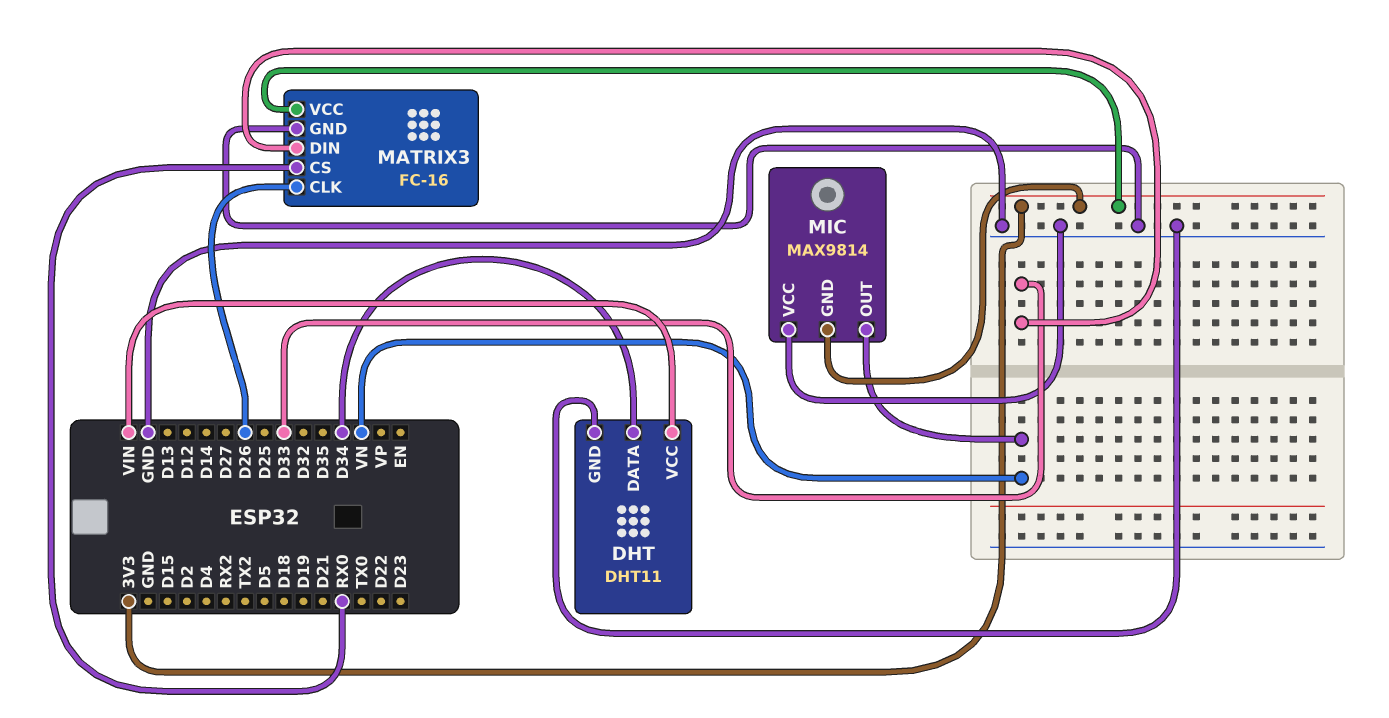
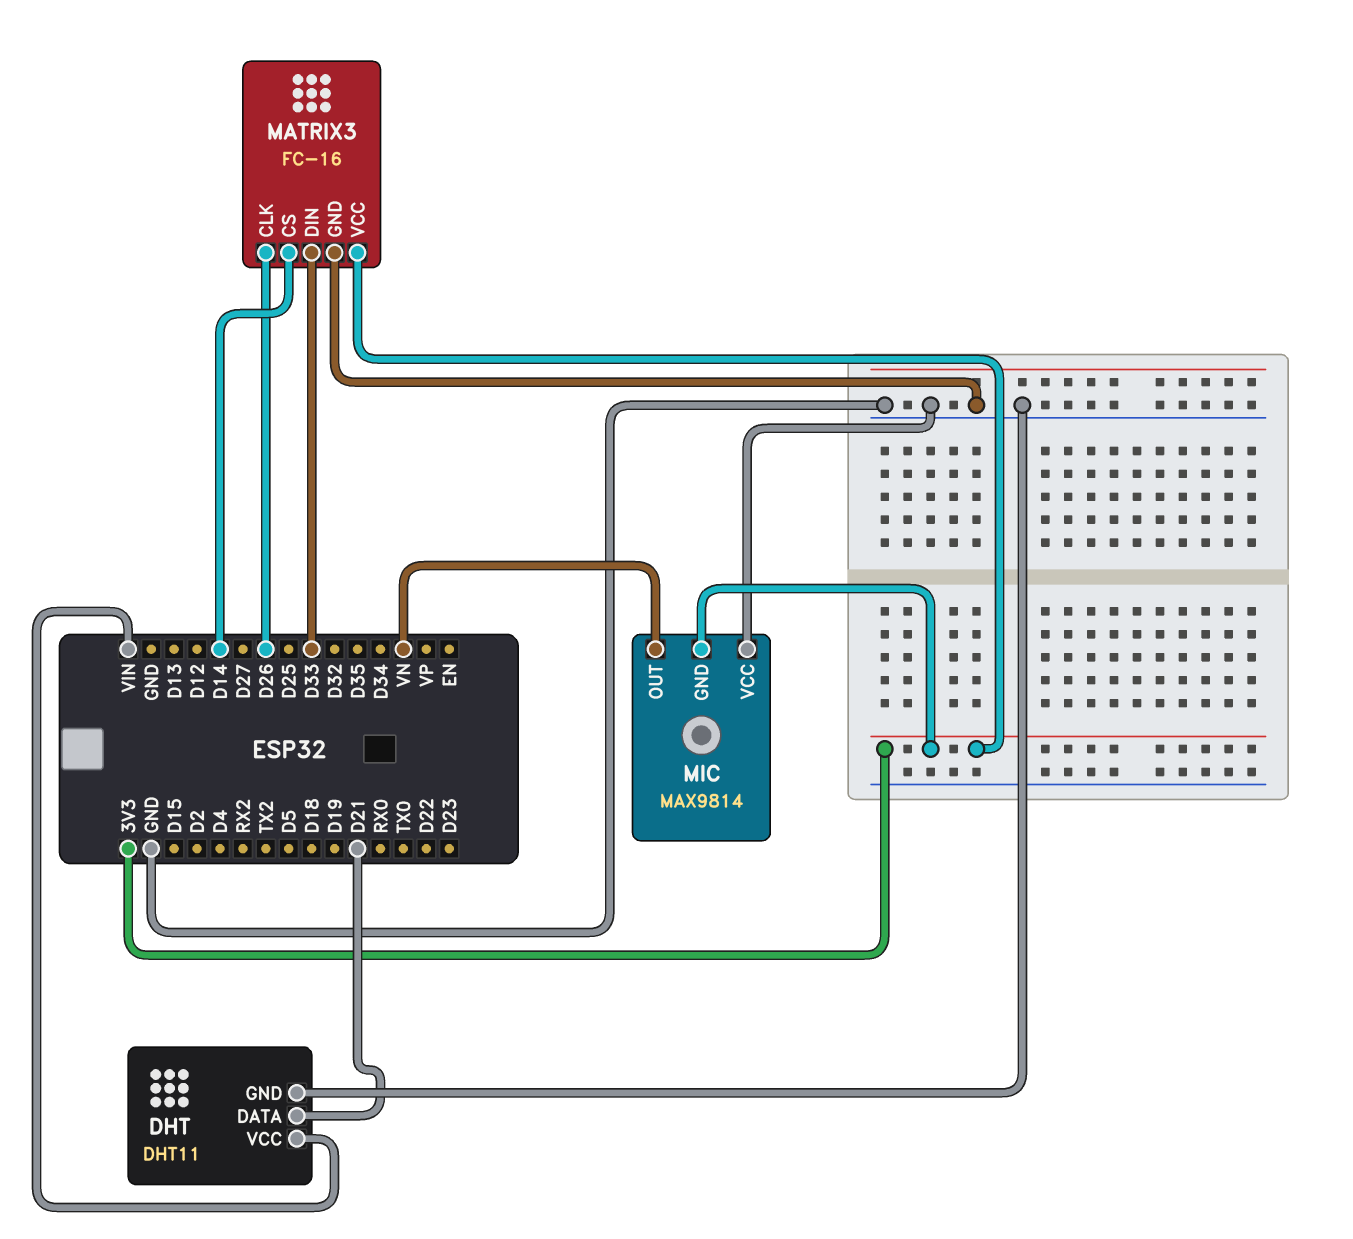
DHT pin DATA: D34 -> D21
MATRIX3 pin CS: RX0 -> D14

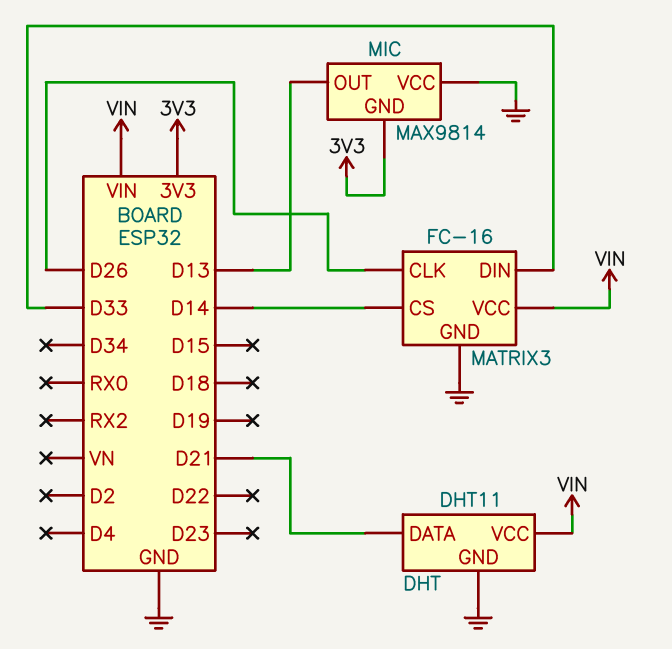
MATRIX3 pin VCC: 3V3 -> VIN
MIC pin OUT: VN -> D13

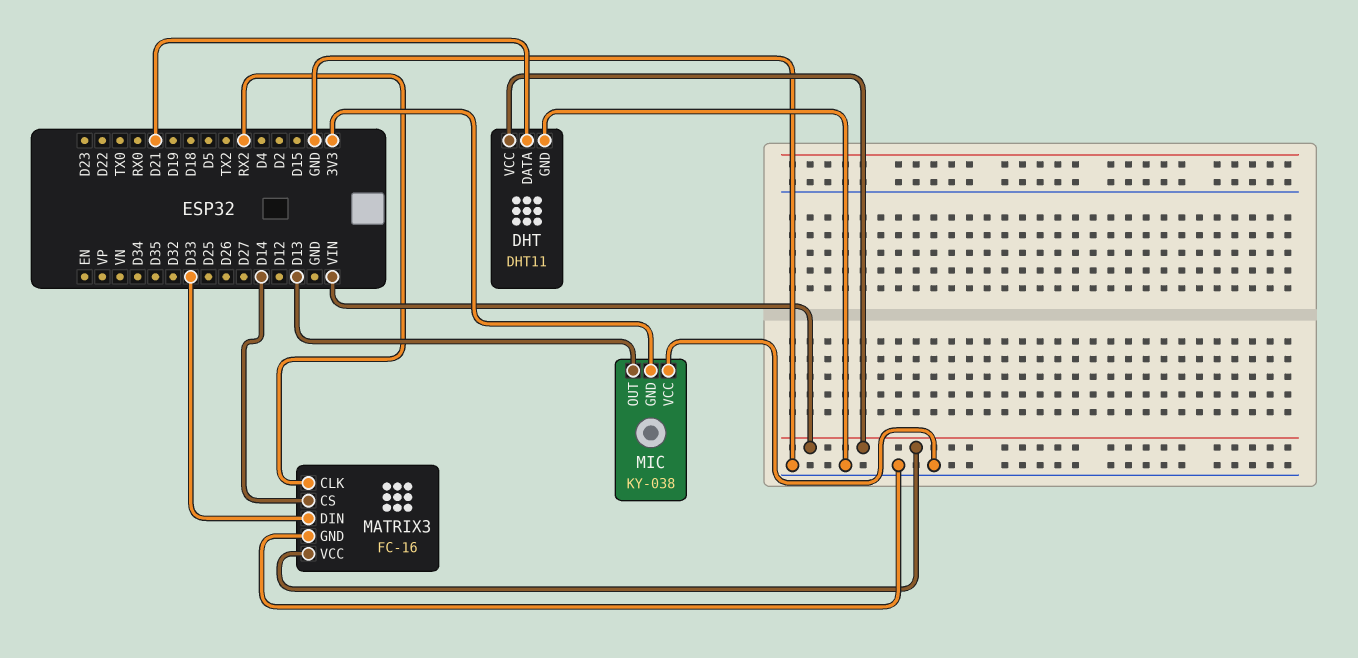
MATRIX3 pin CLK: D26 -> RX2
MIC: MAX9814 -> KY-038

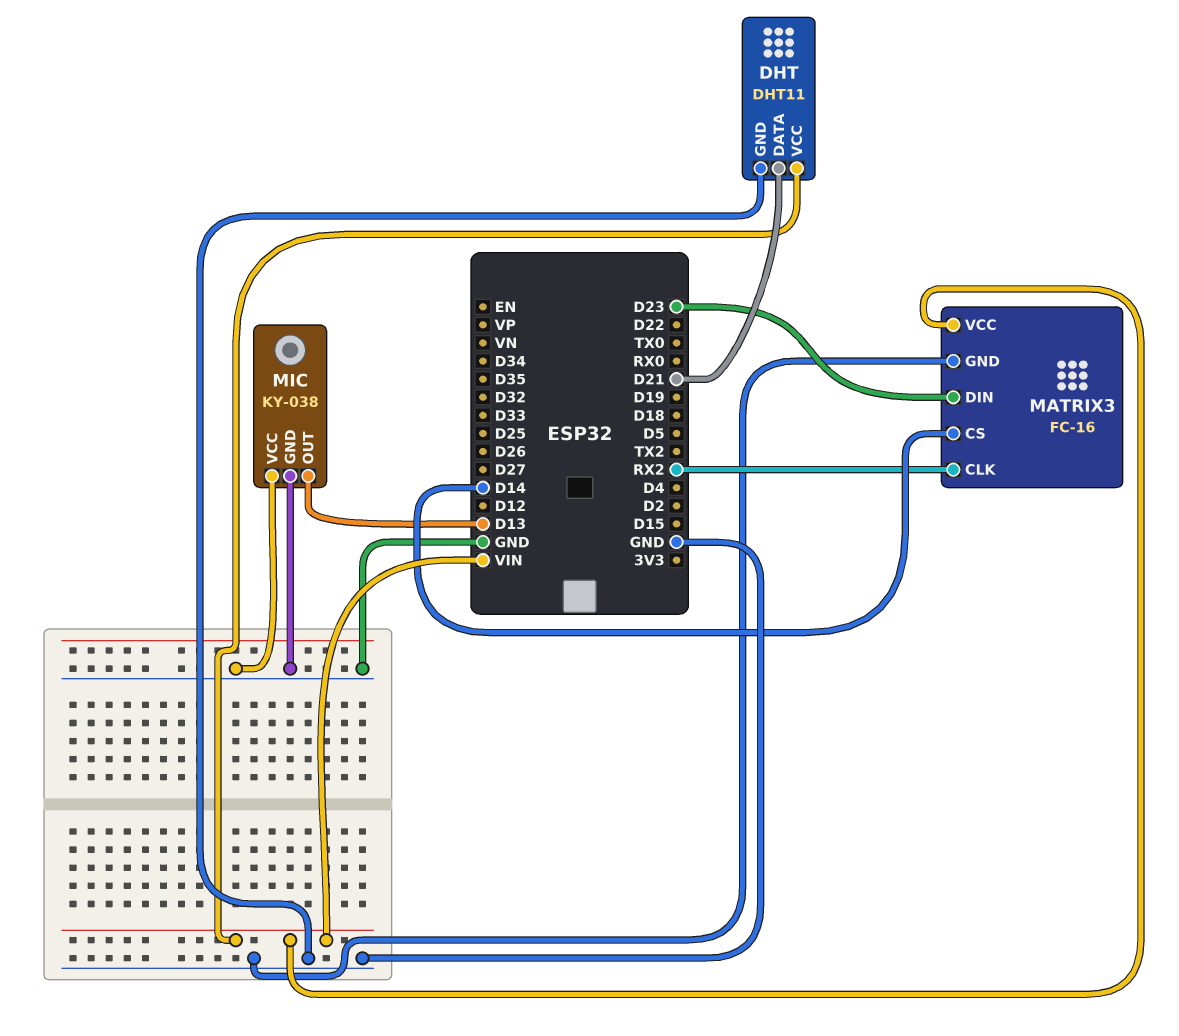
MATRIX3 pin DIN: D33 -> D23
MIC pin GND: 3V3 -> GND

